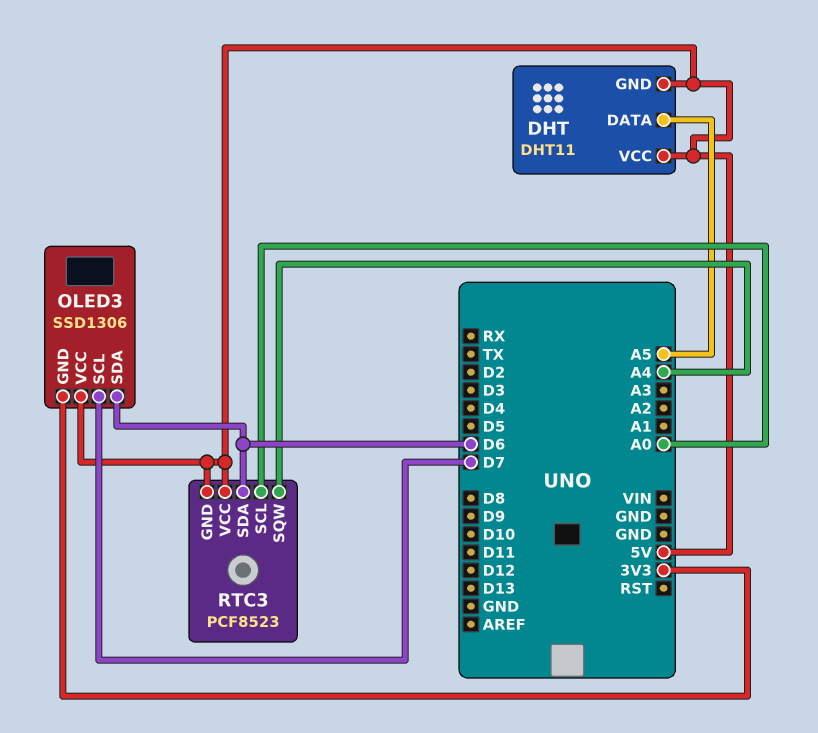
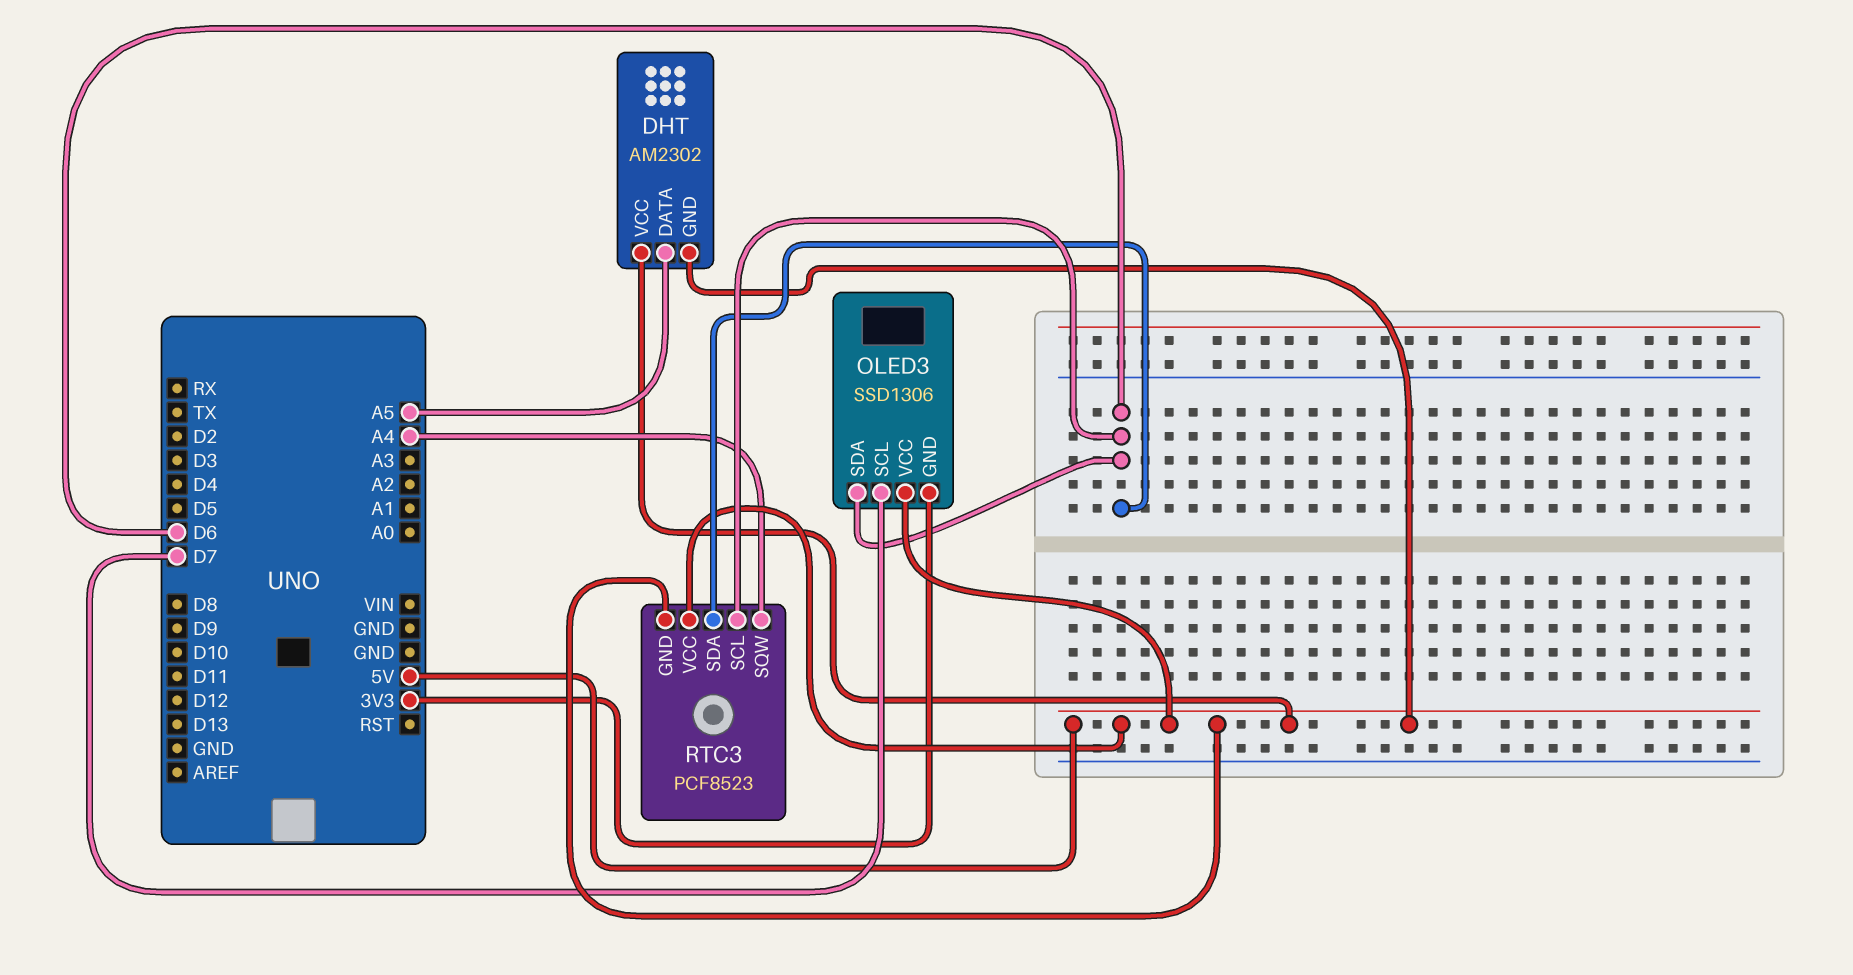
DHT: DHT11 -> AM2302
RTC3 pin SCL: A0 -> D6

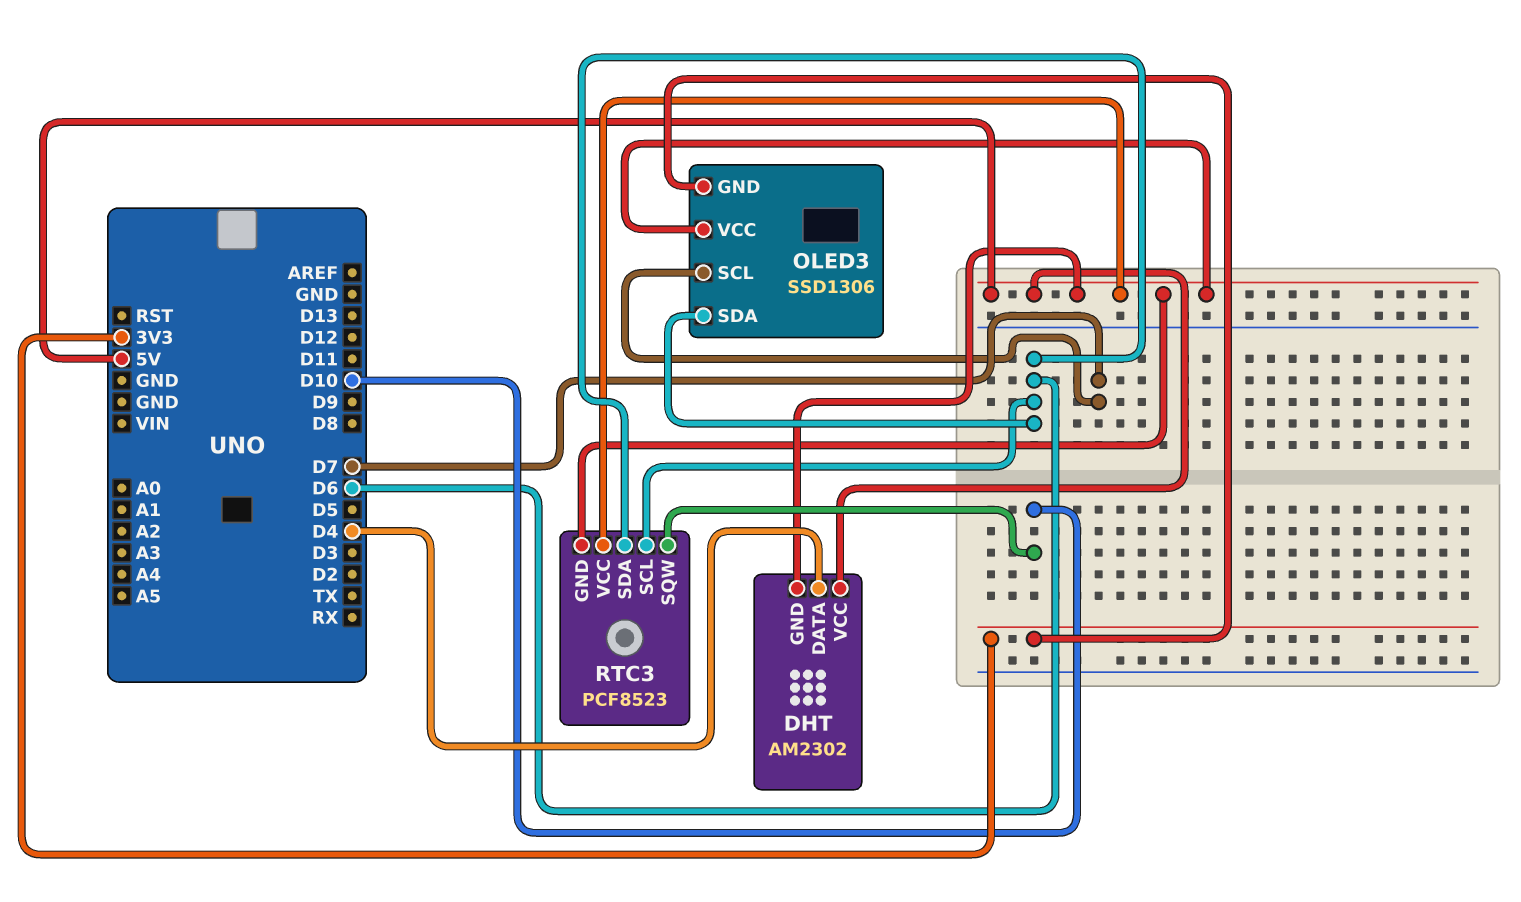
DHT pin DATA: A5 -> D4
RTC3 pin SQW: A4 -> D10

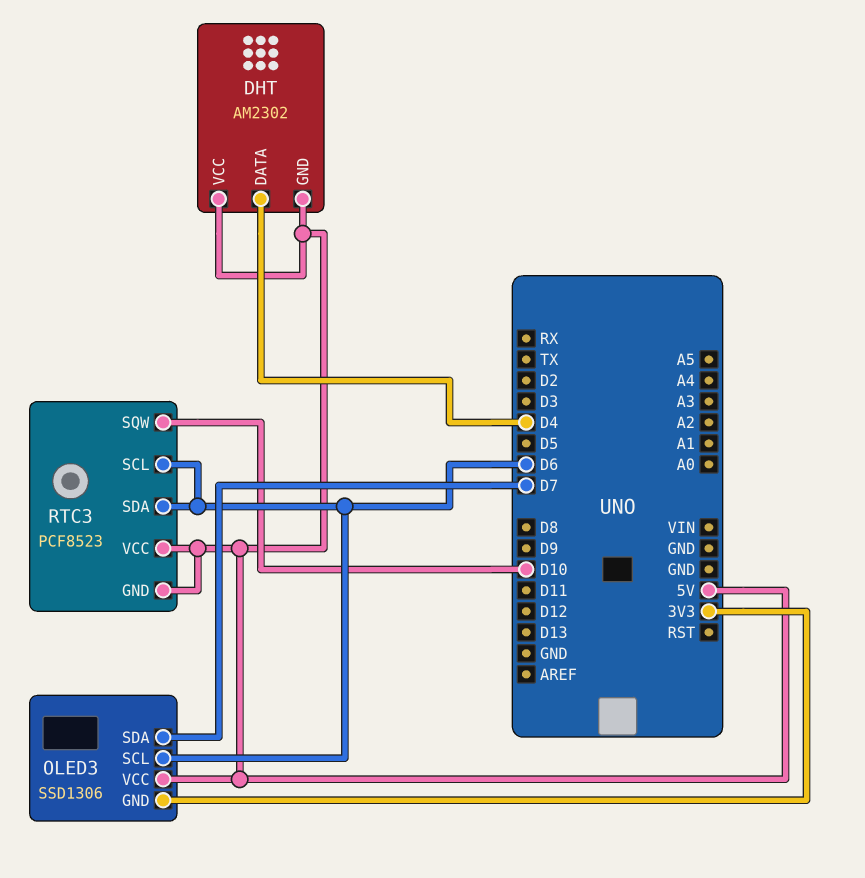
OLED3 pin SCL: D7 -> D6
OLED3 pin SDA: D6 -> D7

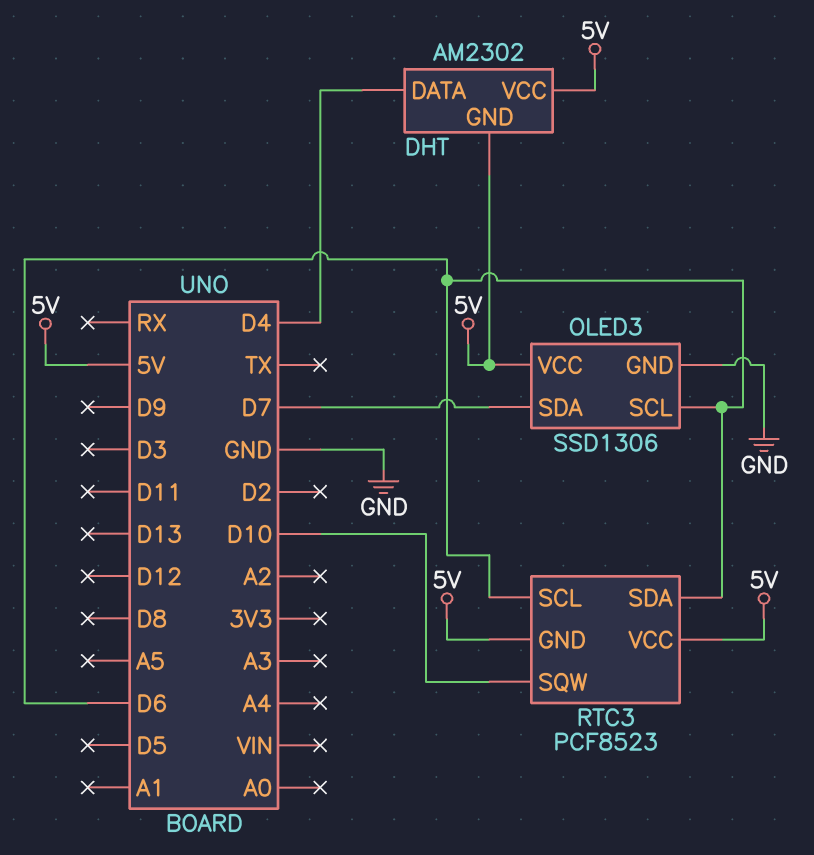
OLED3 pin GND: 3V3 -> GND

